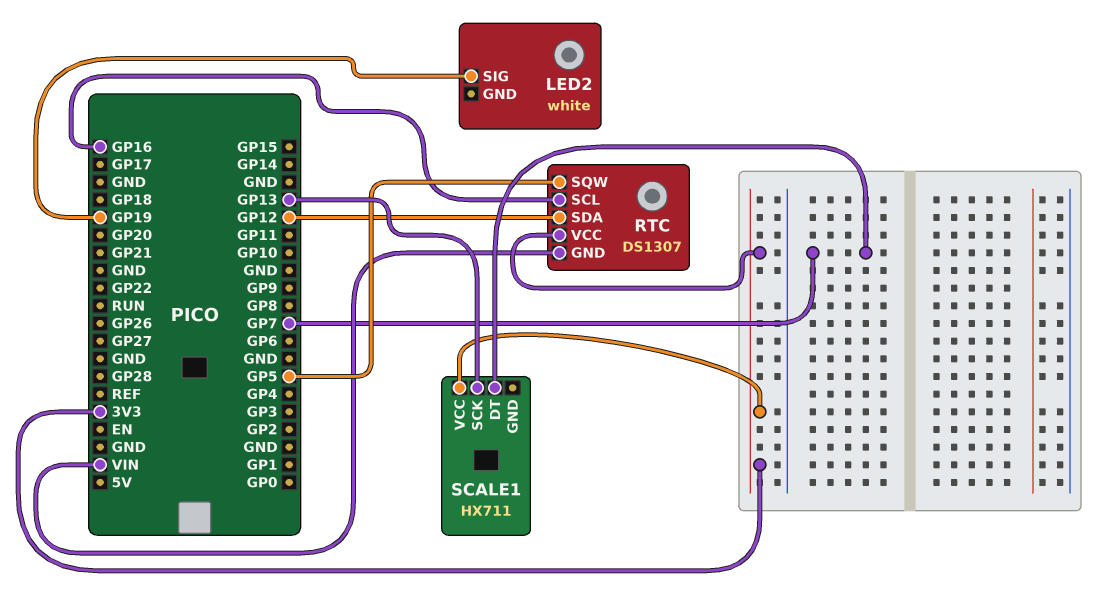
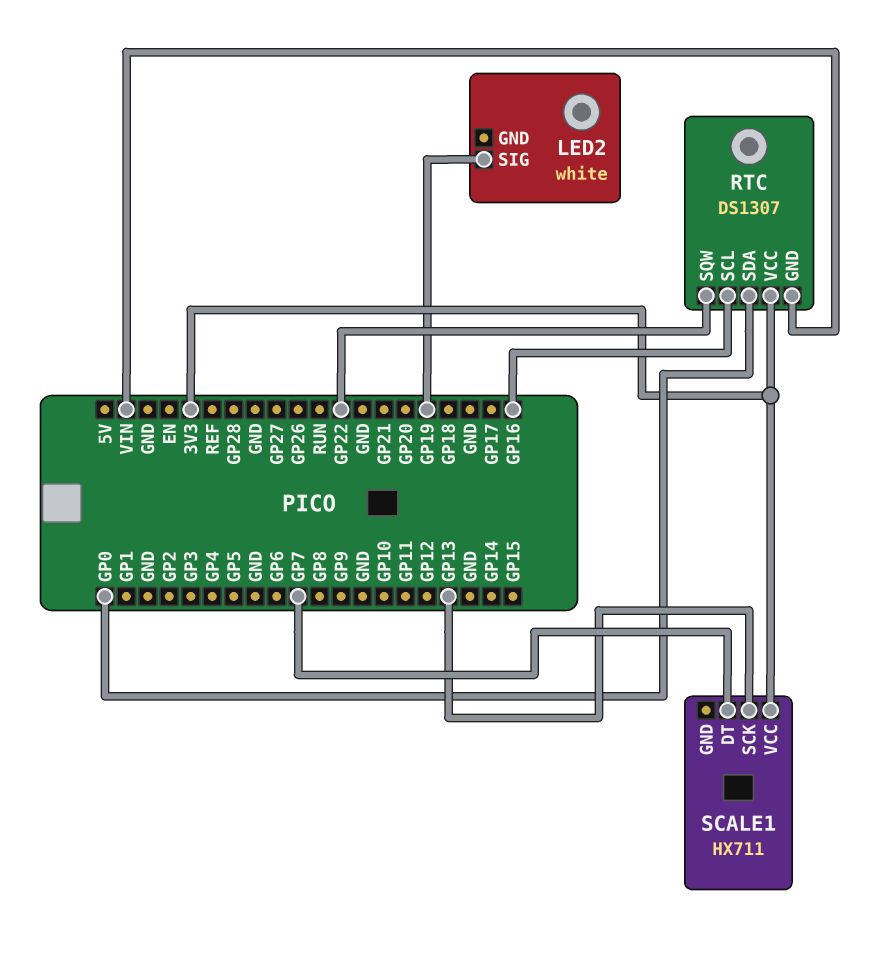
RTC pin SDA: GP12 -> GP0
RTC pin SQW: GP5 -> GP22

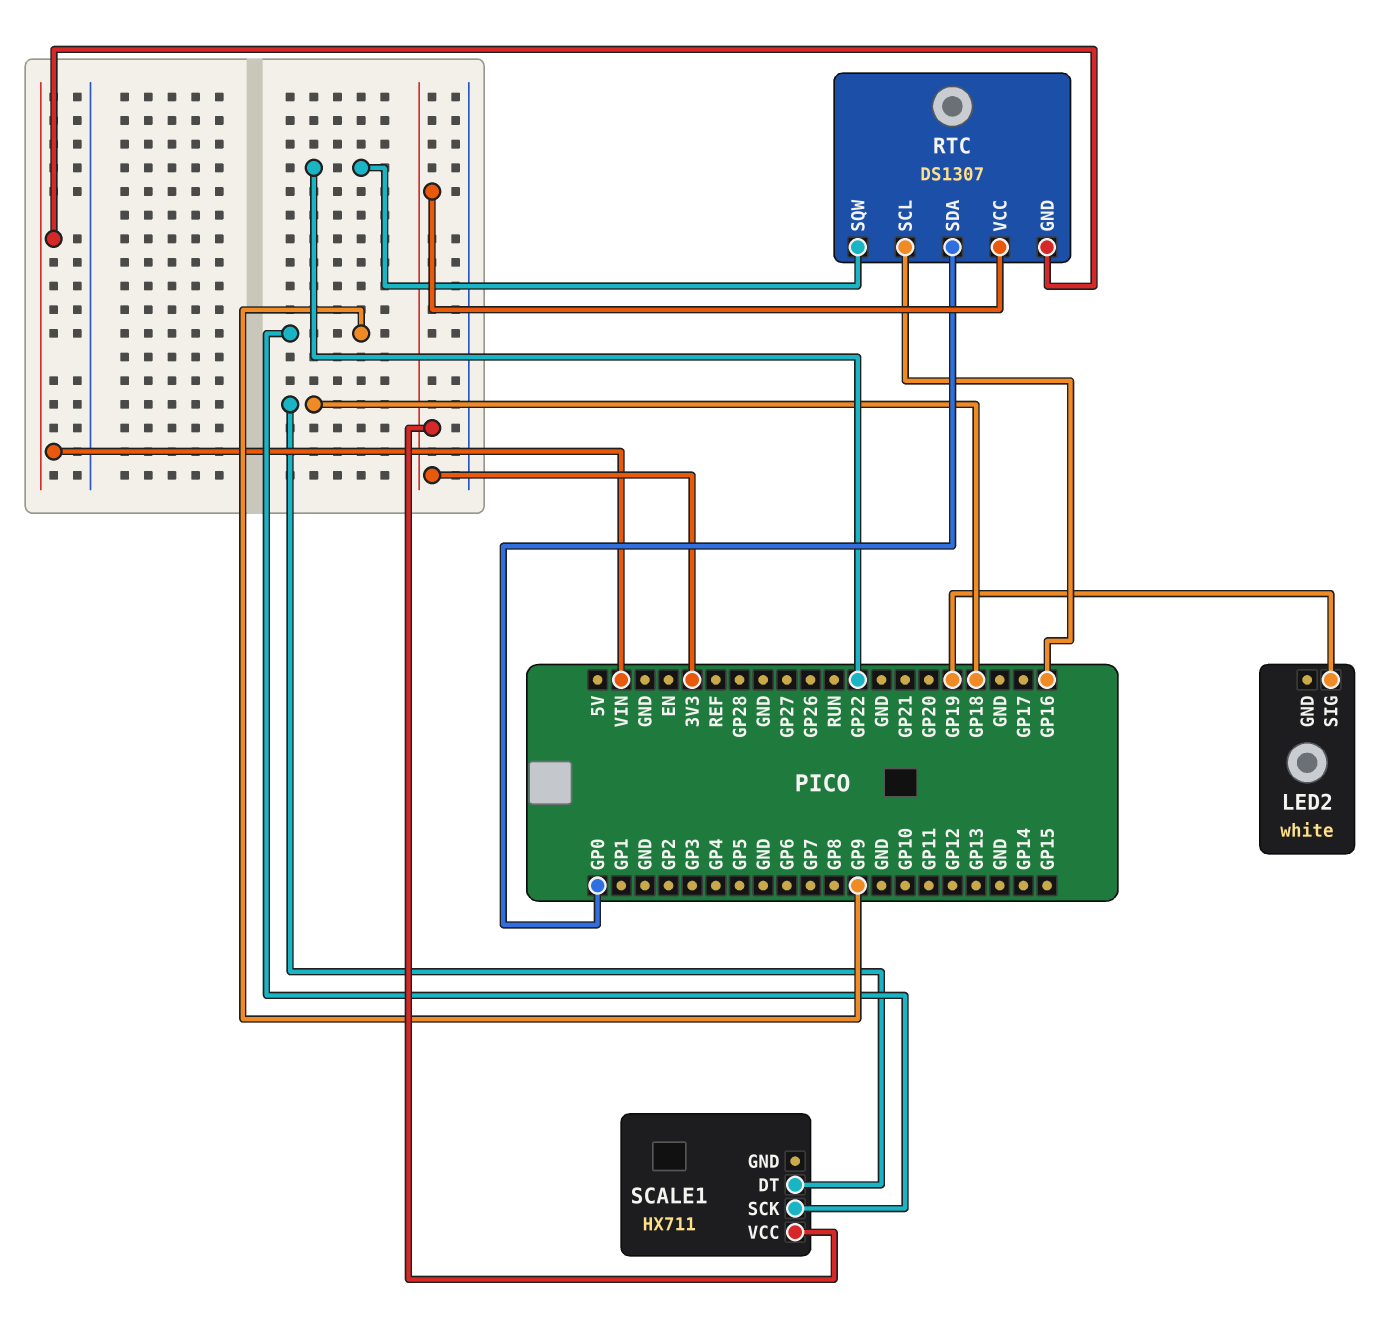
SCALE1 pin DT: GP7 -> GP18
SCALE1 pin SCK: GP13 -> GP9

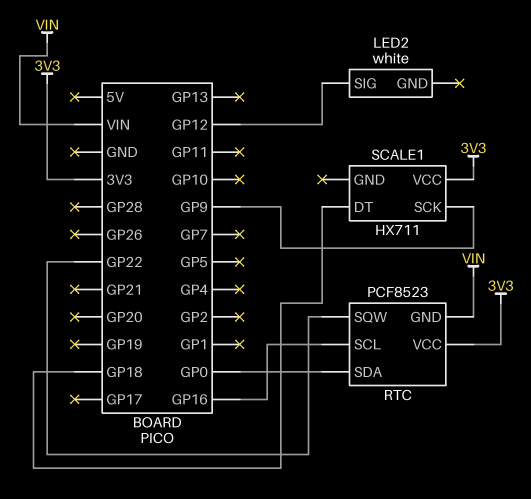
LED2 pin SIG: GP19 -> GP12
RTC: DS1307 -> PCF8523

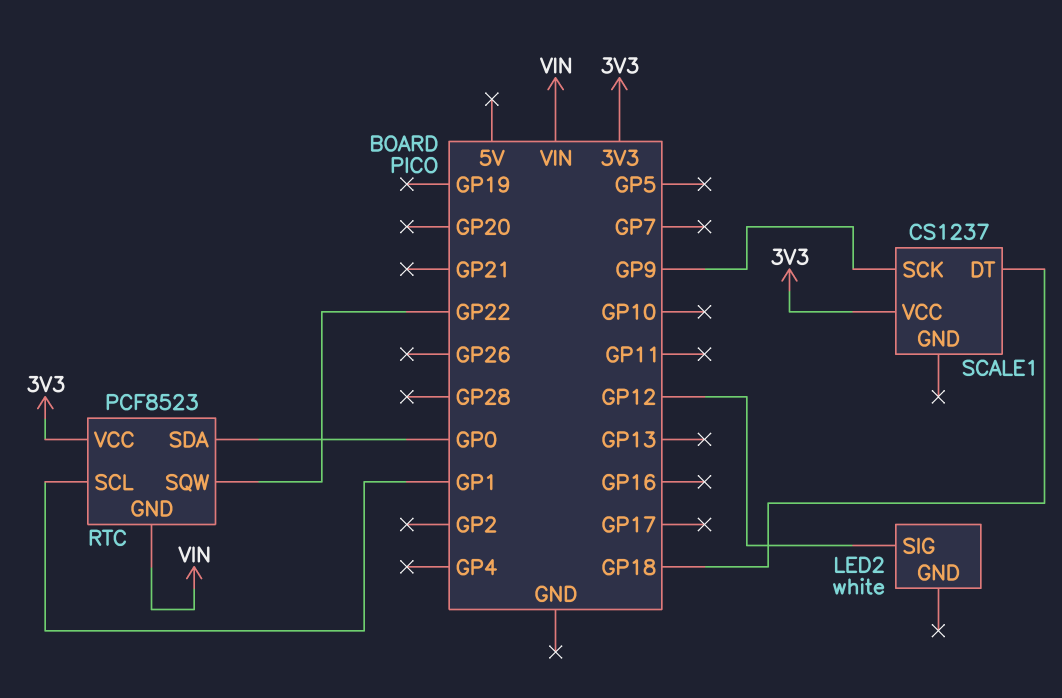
RTC pin SCL: GP16 -> GP1
SCALE1: HX711 -> CS1237

